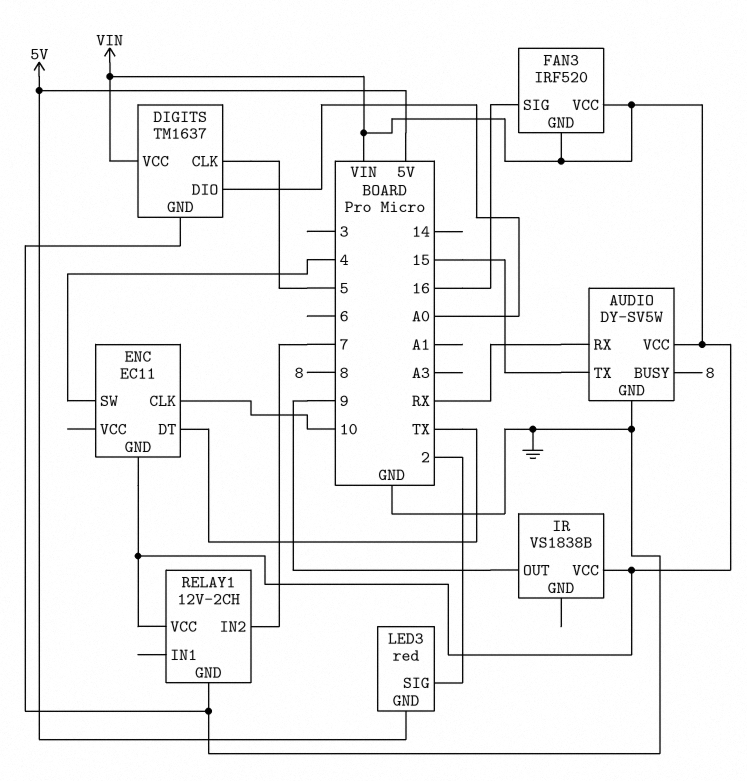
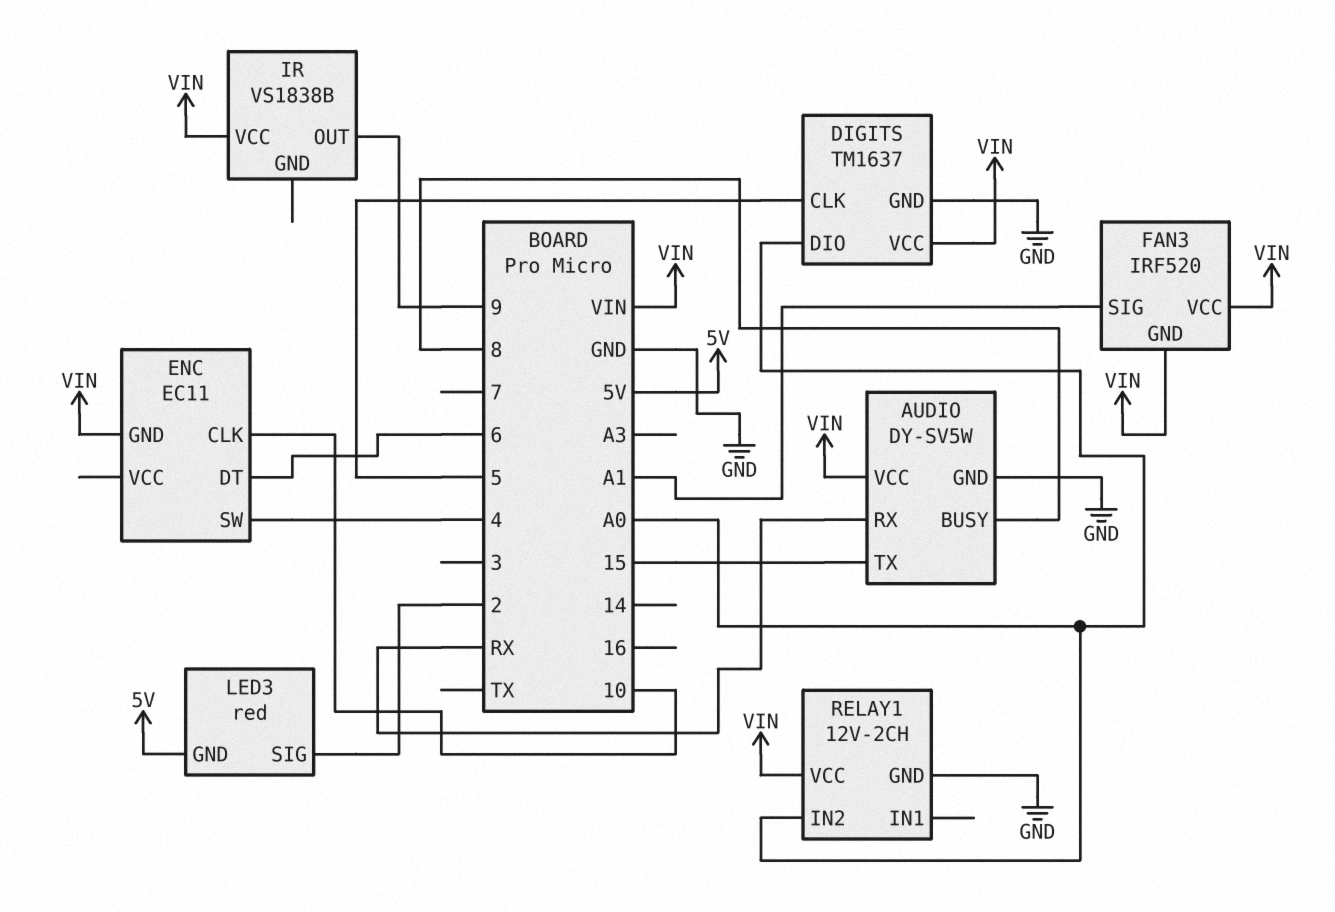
ENC pin DT: TX -> 6
FAN3 pin SIG: 16 -> A1
RELAY1 pin IN2: 7 -> A0

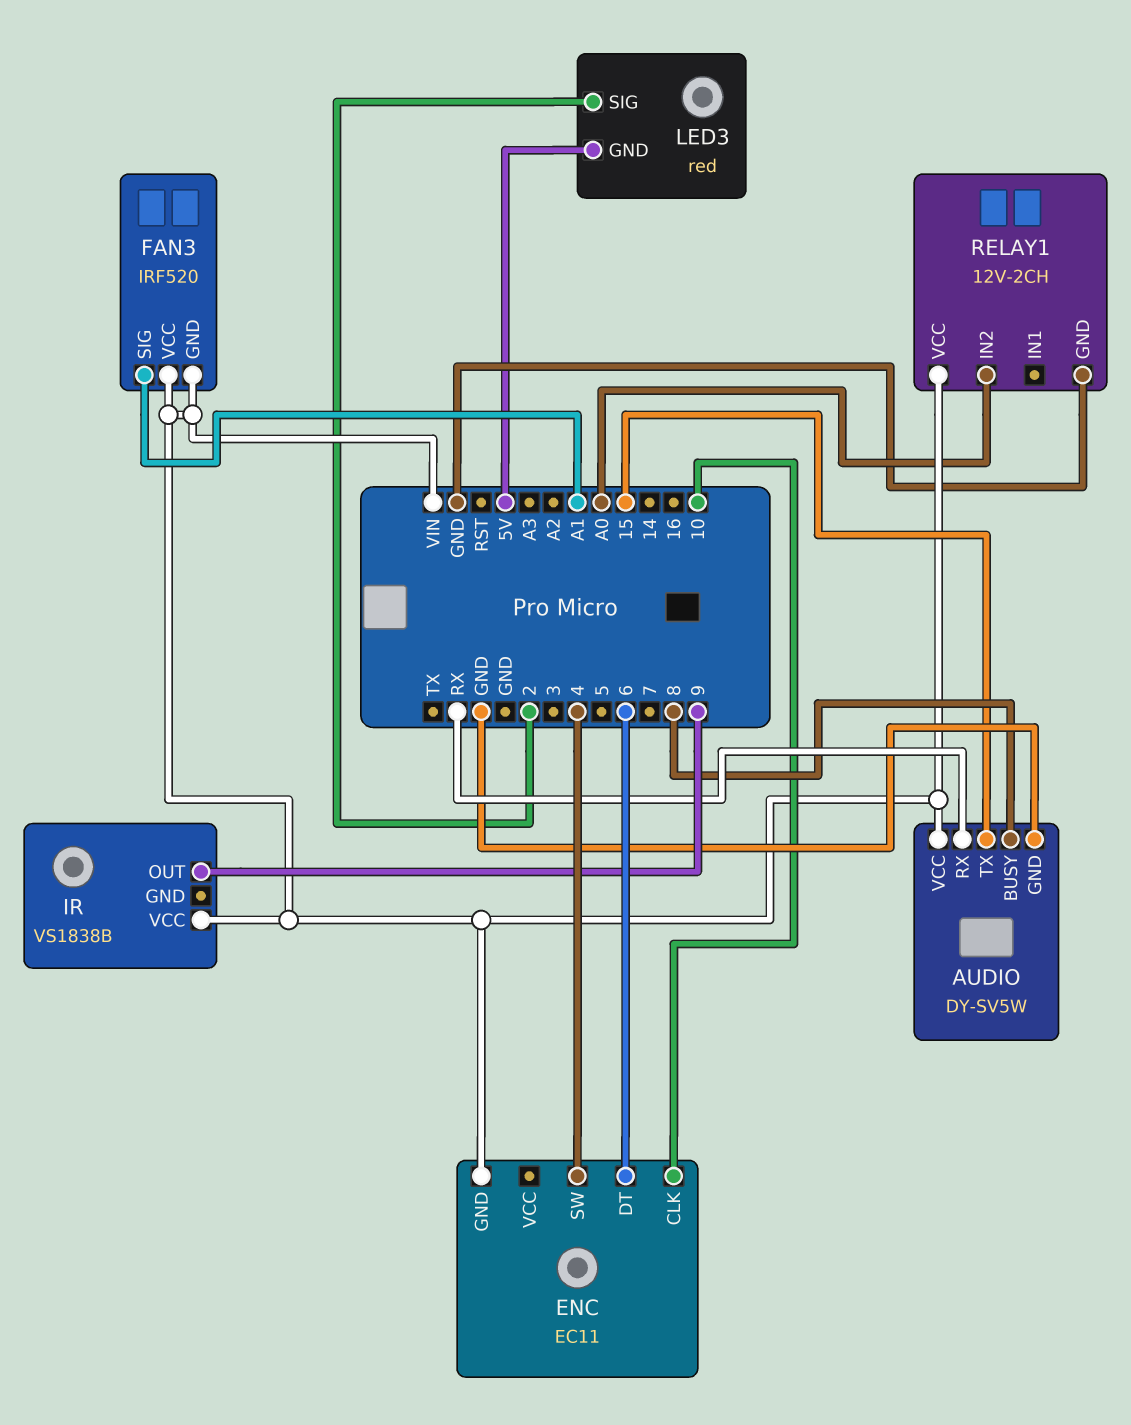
DIGITS: TM1637 -> none
DIGITS pin CLK: 5 -> none
DIGITS pin DIO: A0 -> none
DIGITS pin GND: GND -> none
DIGITS pin VCC: VIN -> none

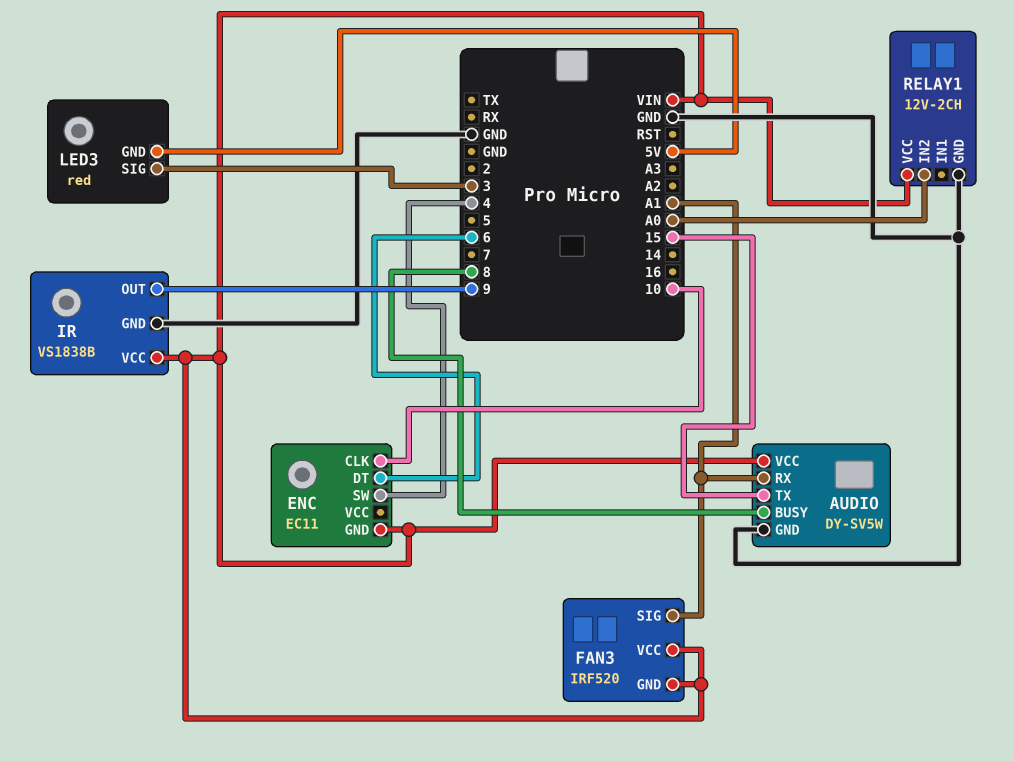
AUDIO pin RX: RX -> A1
IR pin GND: none -> GND
LED3 pin SIG: 2 -> 3

